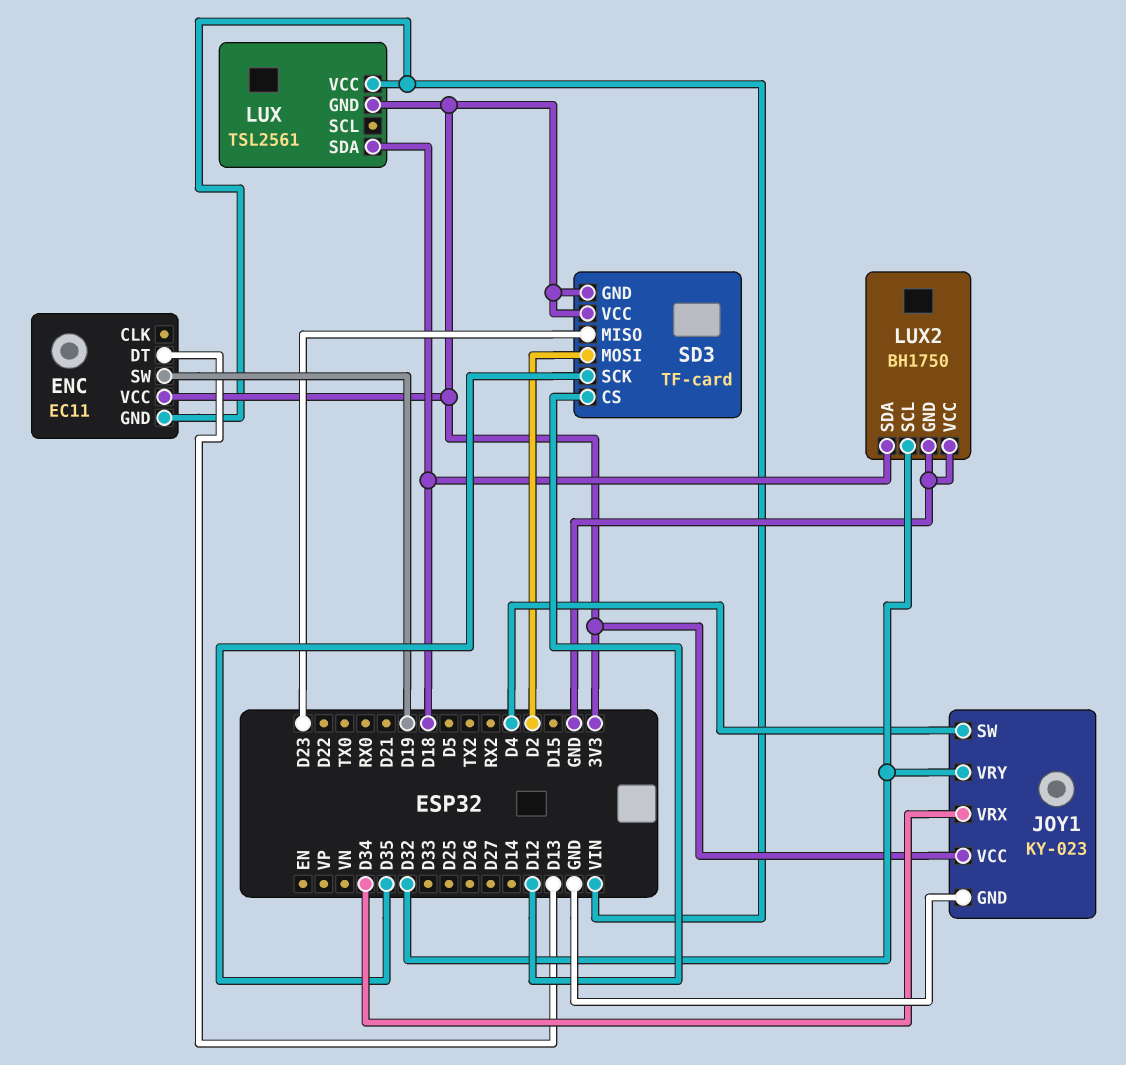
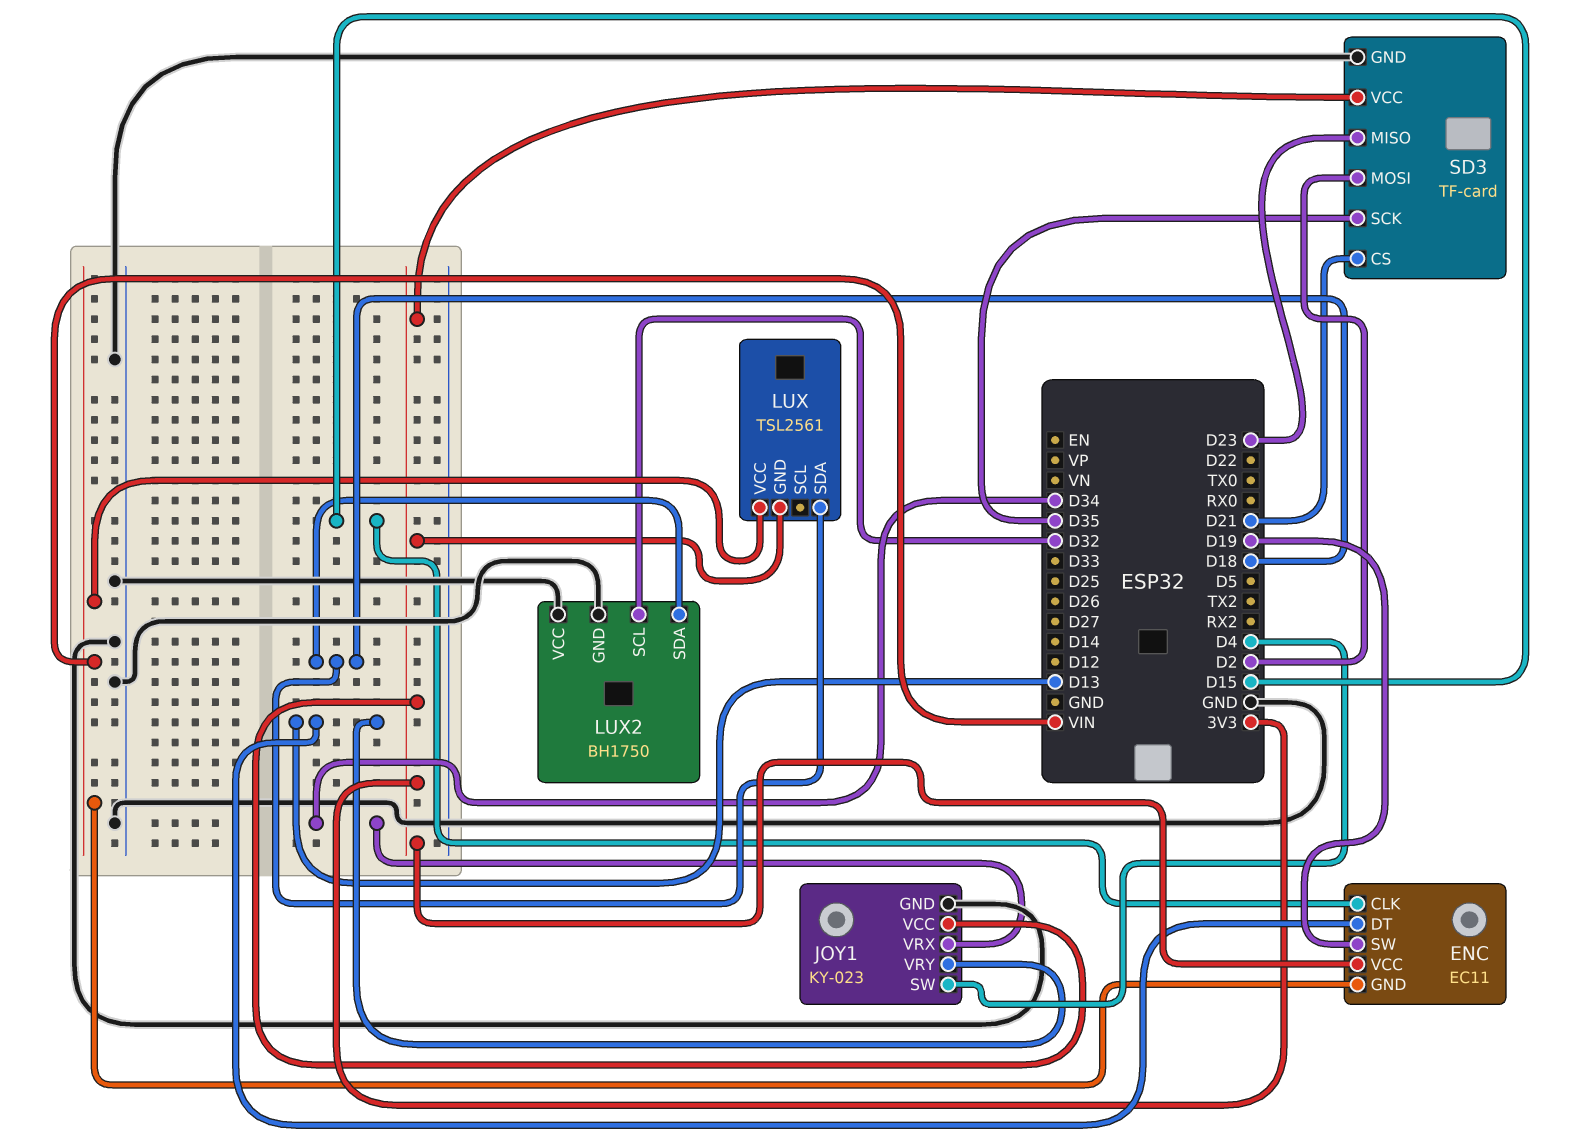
ENC pin CLK: none -> D15
JOY1 pin VRY: D32 -> D13
SD3 pin CS: D12 -> D21
SD3 pin GND: 3V3 -> GND

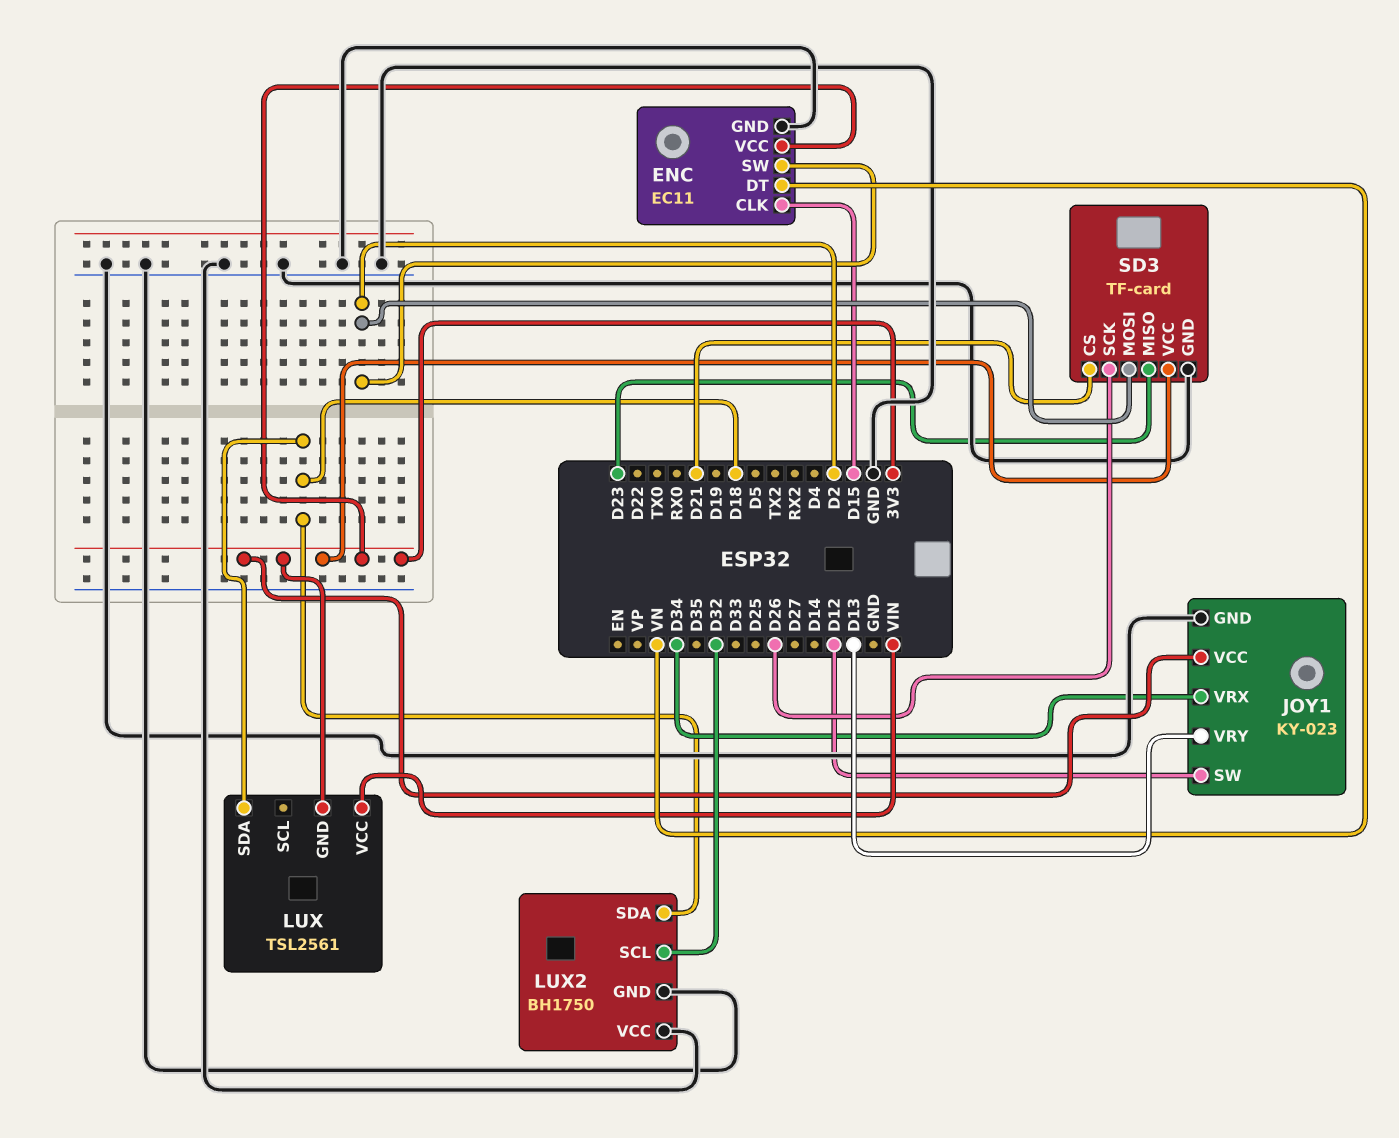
ENC pin DT: D13 -> VN
ENC pin GND: VIN -> GND
ENC pin SW: D19 -> D2
JOY1 pin SW: D4 -> D12
SD3 pin SCK: D35 -> D26

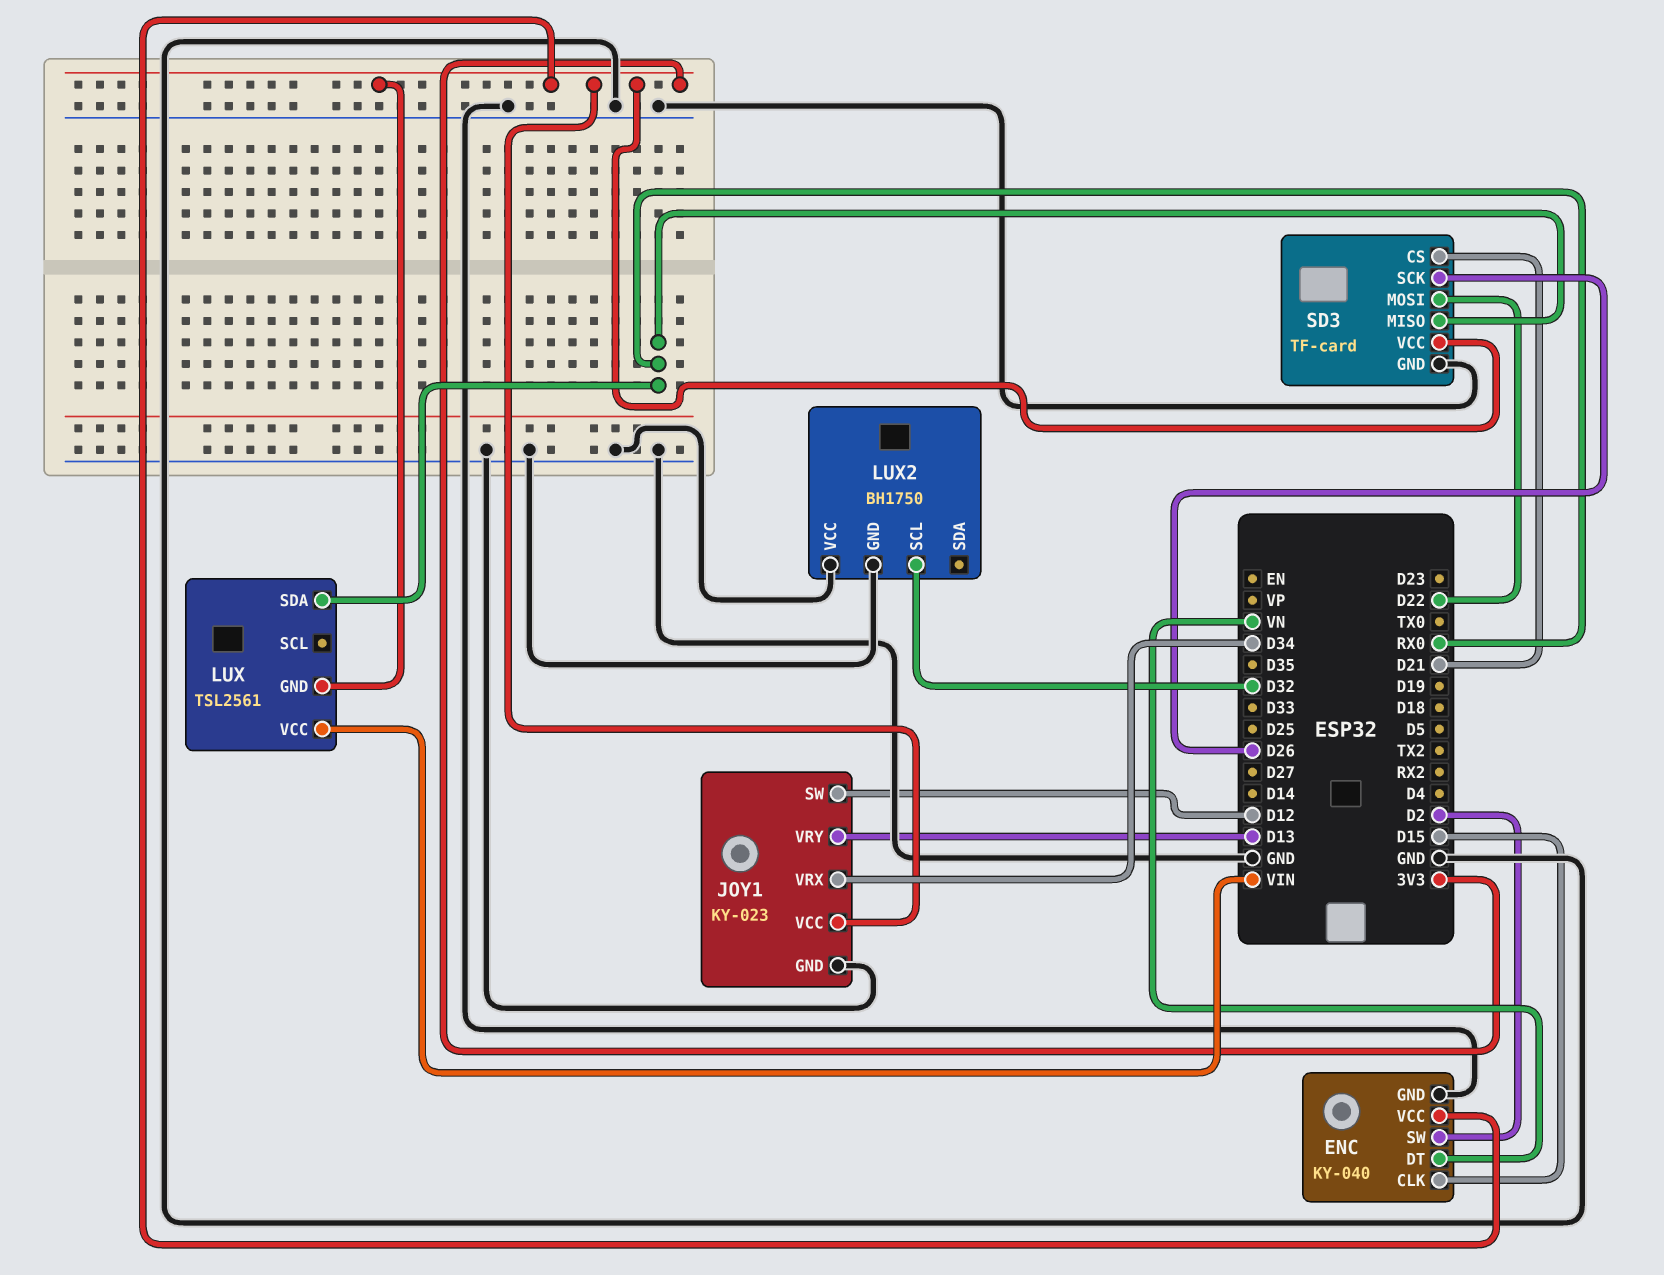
ENC: EC11 -> KY-040
LUX pin SDA: D18 -> RX0
LUX2 pin SDA: D18 -> none
SD3 pin MISO: D23 -> RX0
SD3 pin MOSI: D2 -> D22

